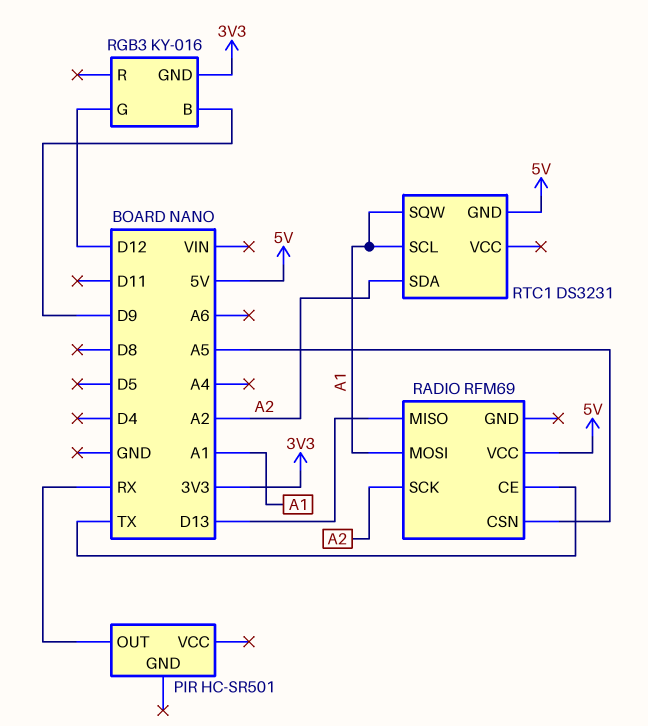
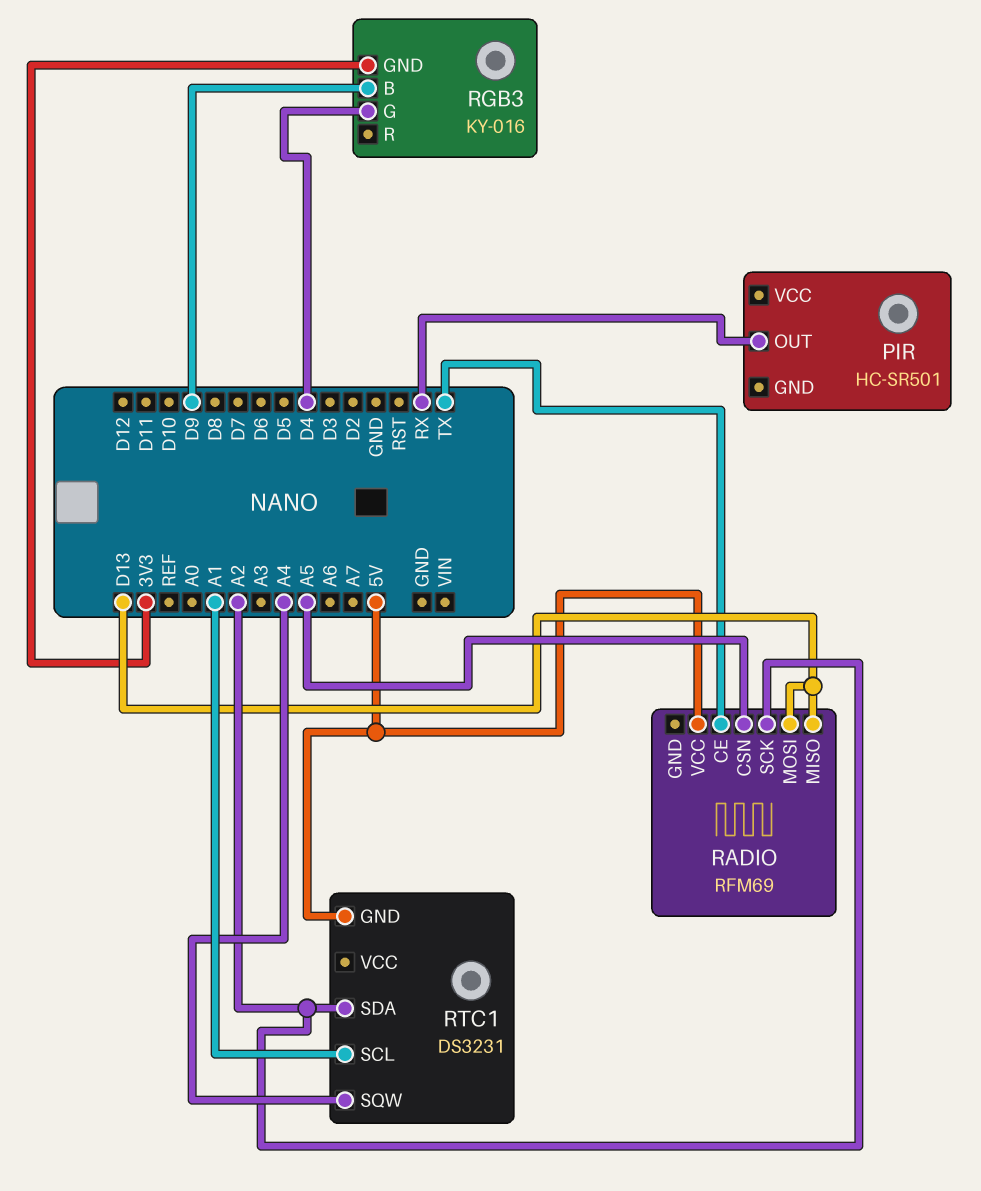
RADIO pin MOSI: A1 -> D13
RGB3 pin G: D12 -> D4
RTC1 pin SQW: A1 -> A4

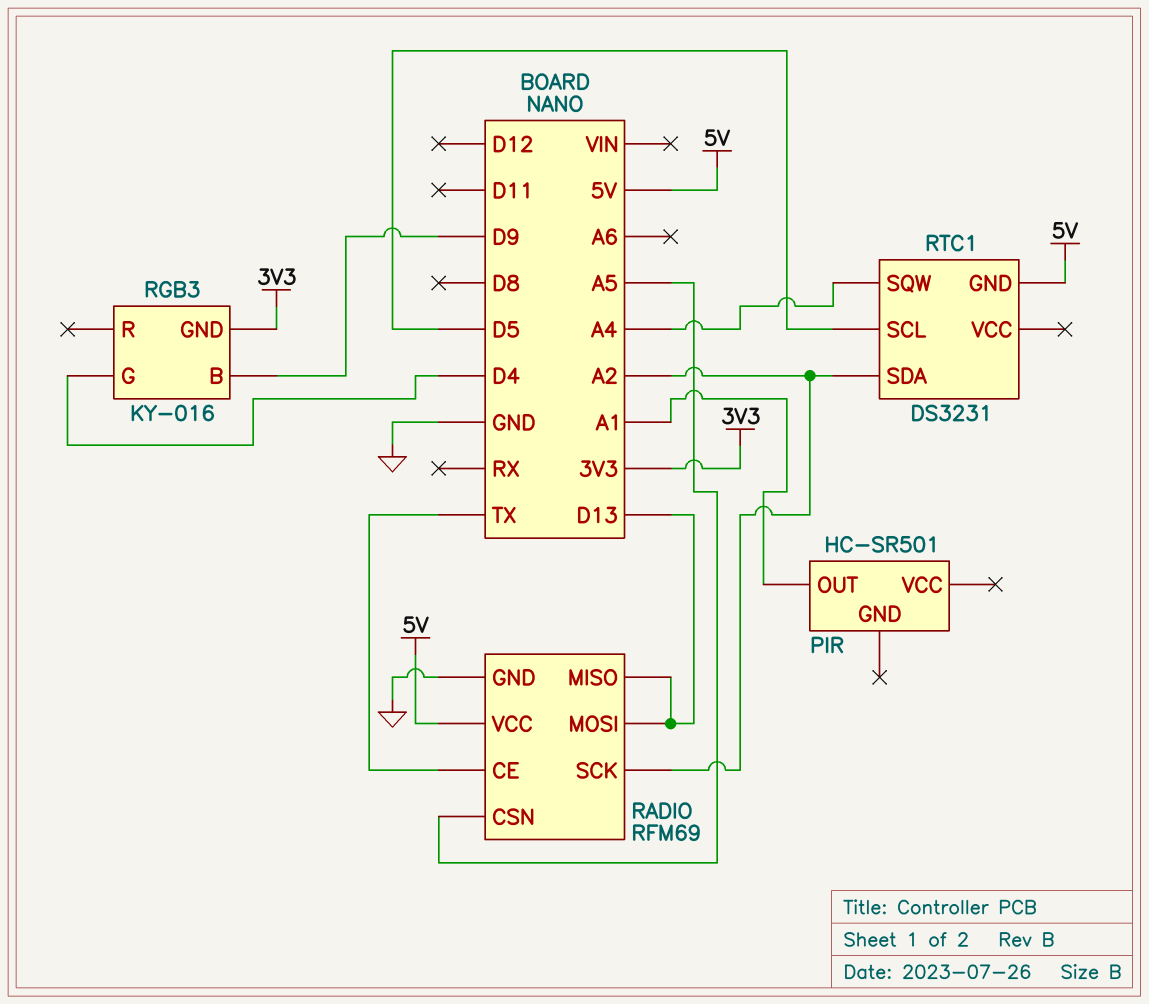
PIR pin OUT: RX -> A1
RADIO pin GND: none -> GND
RTC1 pin SCL: A1 -> D5

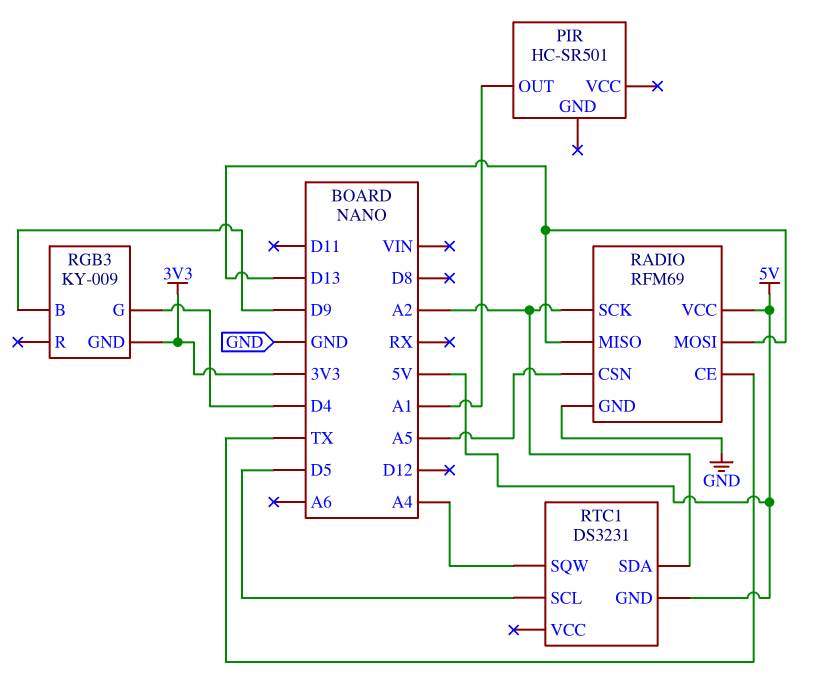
RGB3: KY-016 -> KY-009

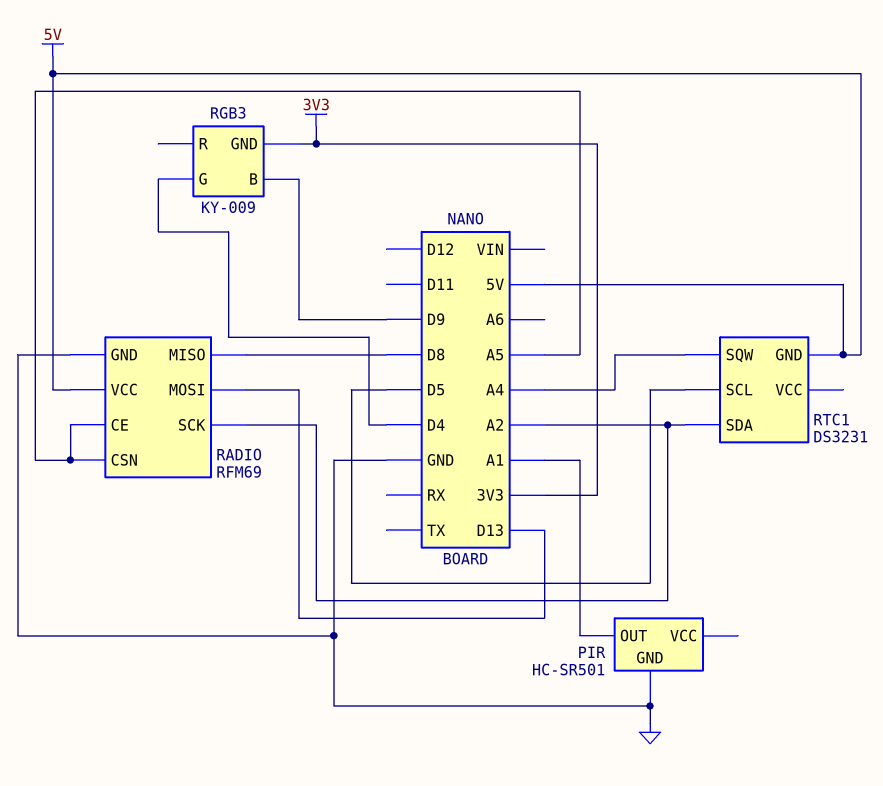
PIR pin GND: none -> GND
RADIO pin CE: TX -> A5
RADIO pin MISO: D13 -> D8

